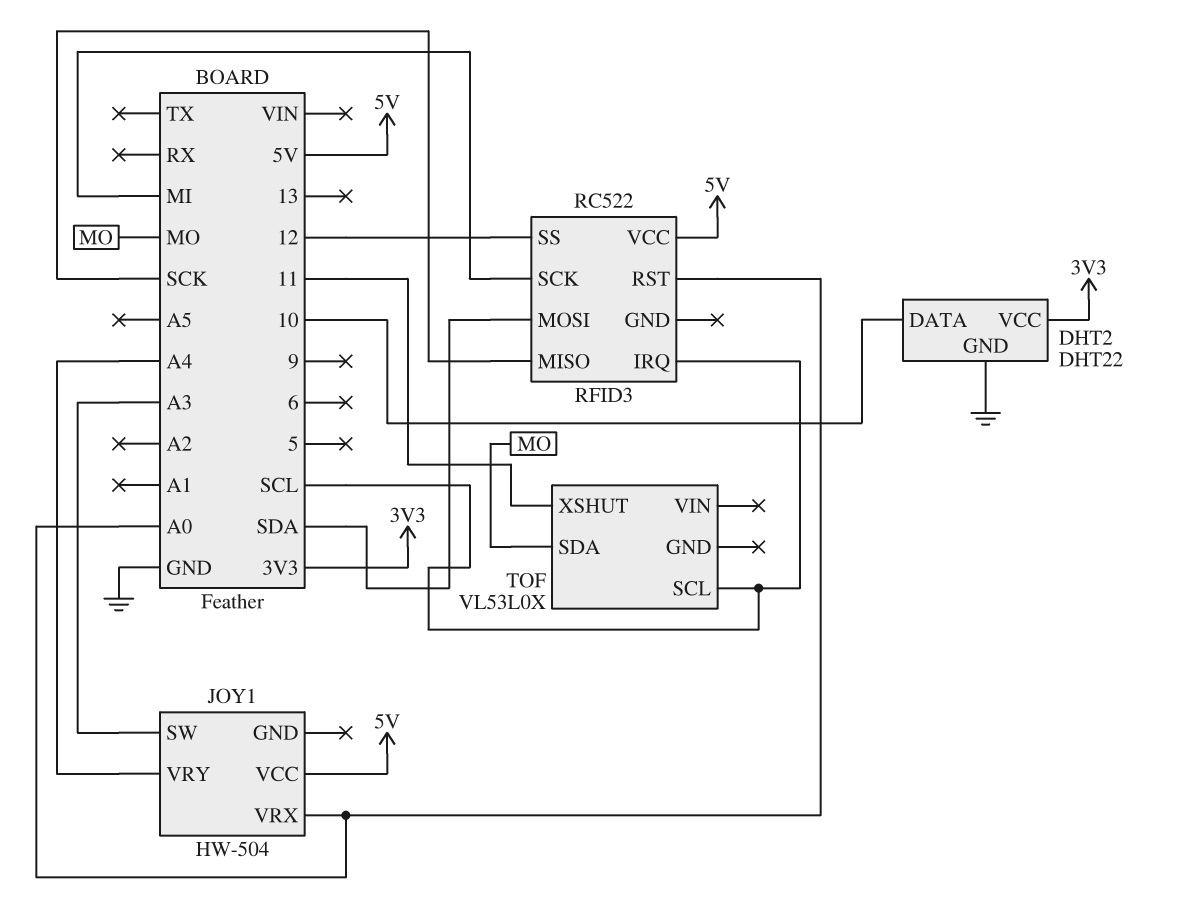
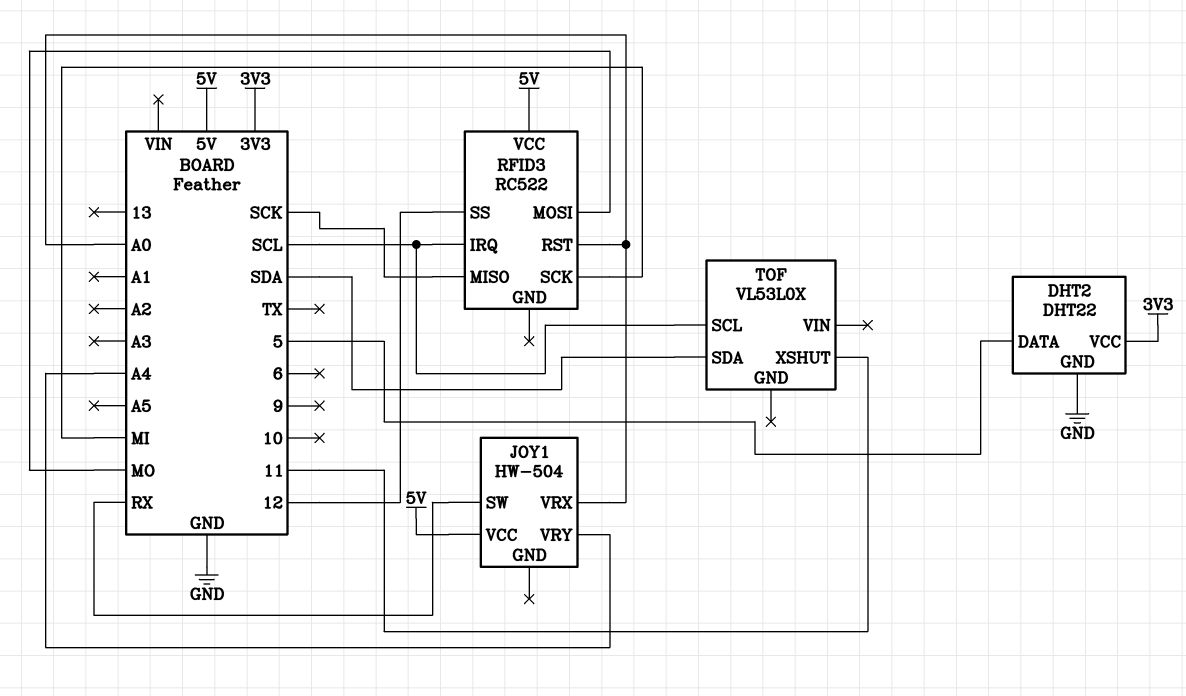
DHT2 pin DATA: 10 -> 5
JOY1 pin SW: A3 -> RX
RFID3 pin MOSI: SDA -> MO
TOF pin SDA: MO -> SDA

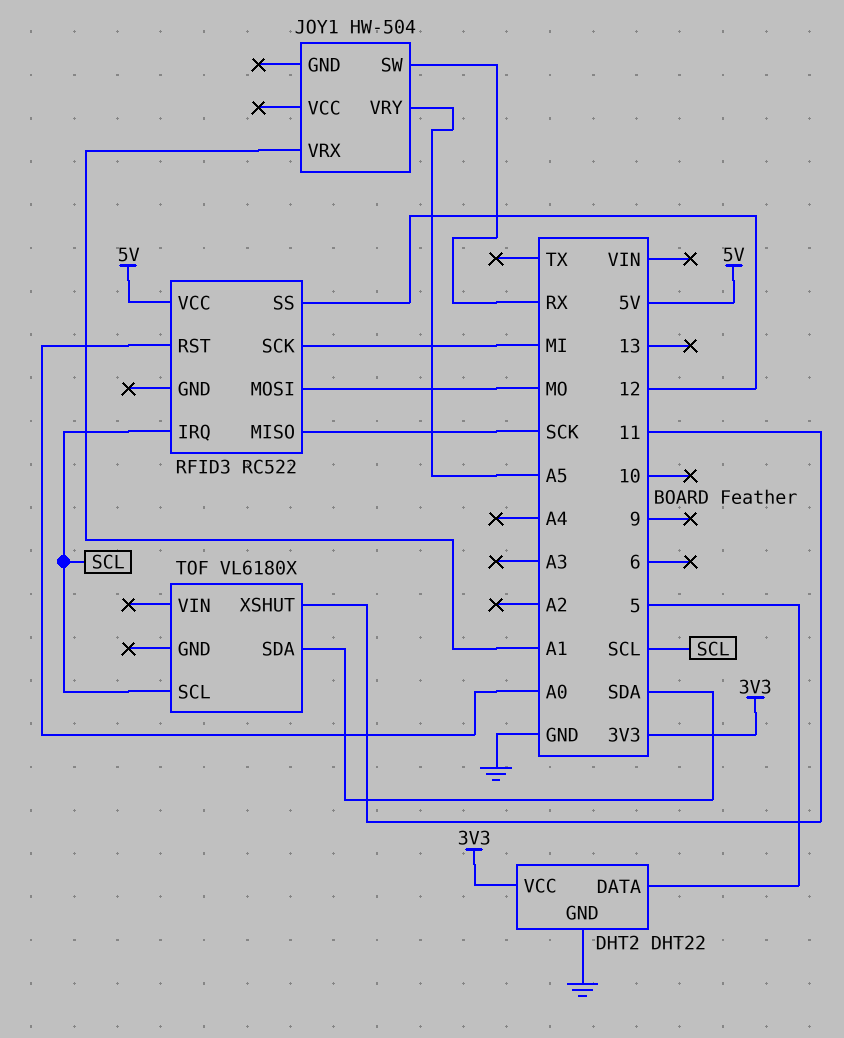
JOY1 pin VCC: 5V -> none
JOY1 pin VRX: A0 -> A1
JOY1 pin VRY: A4 -> A5
TOF: VL53L0X -> VL6180X

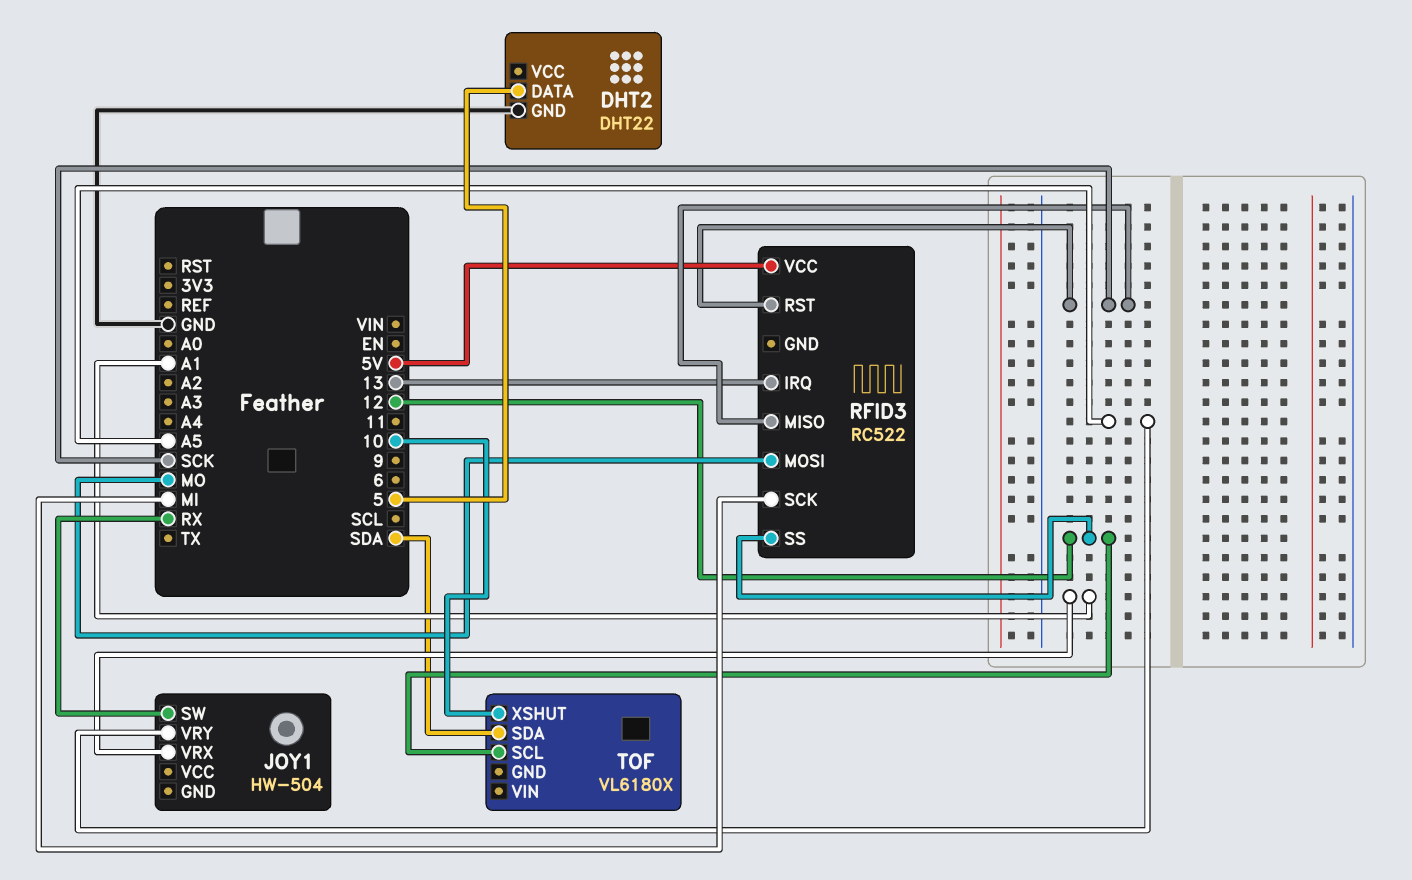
DHT2 pin VCC: 3V3 -> none
RFID3 pin IRQ: SCL -> 13
RFID3 pin RST: A0 -> SCK
TOF pin SCL: SCL -> 12
TOF pin XSHUT: 11 -> 10

